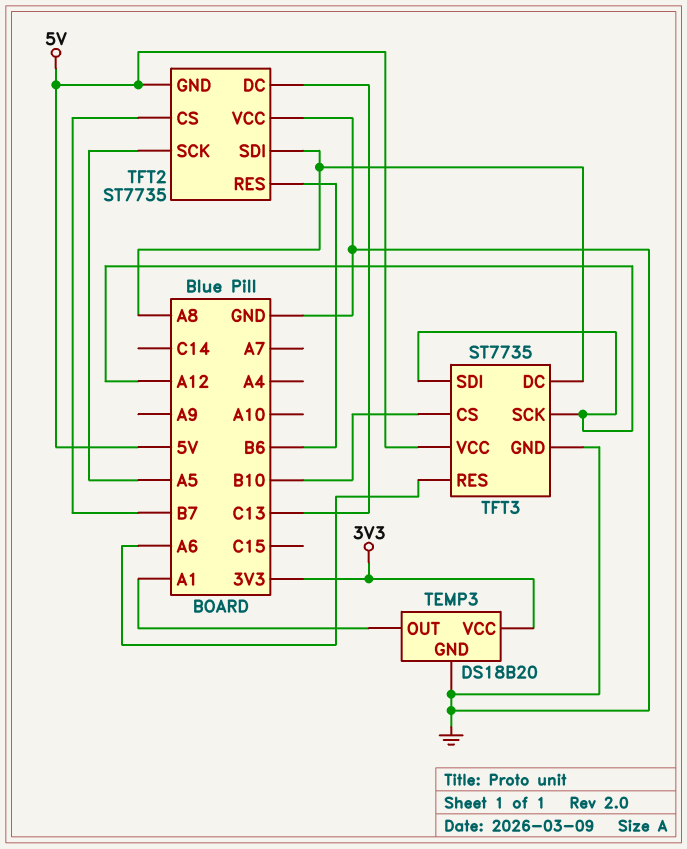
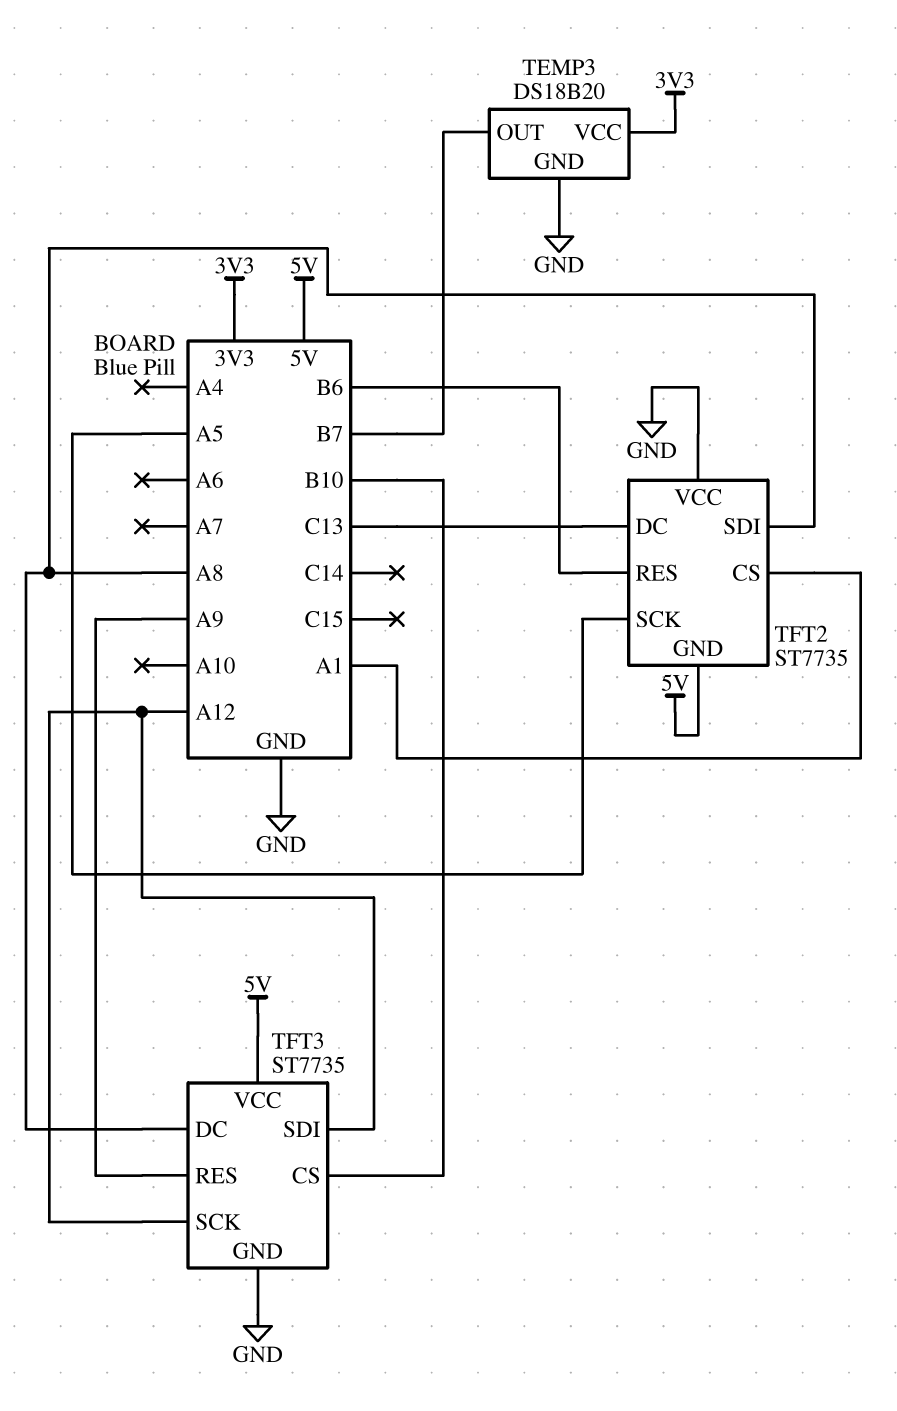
TEMP3 pin OUT: A1 -> B7
TFT2 pin CS: B7 -> A1
TFT3 pin RES: A6 -> A9

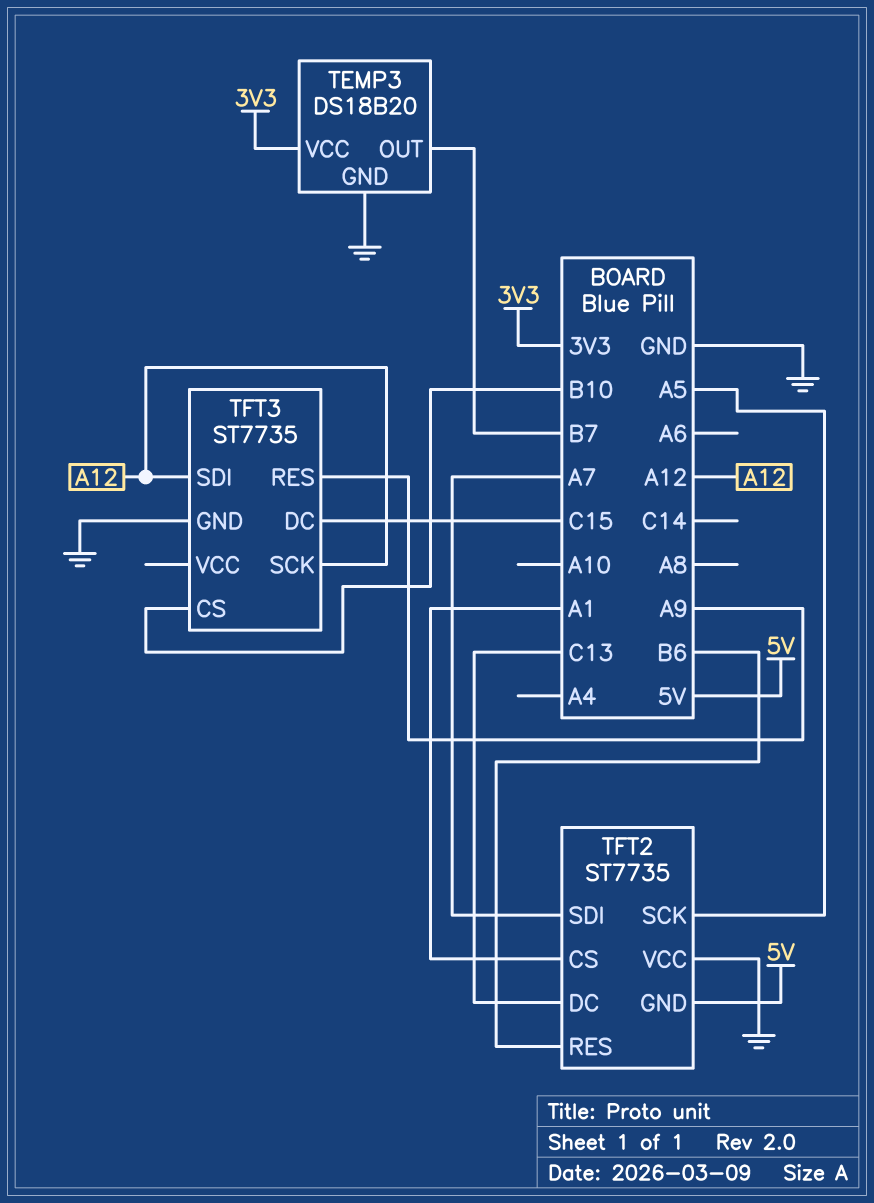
TFT2 pin SDI: A8 -> A7
TFT3 pin DC: A8 -> C15
TFT3 pin VCC: 5V -> none

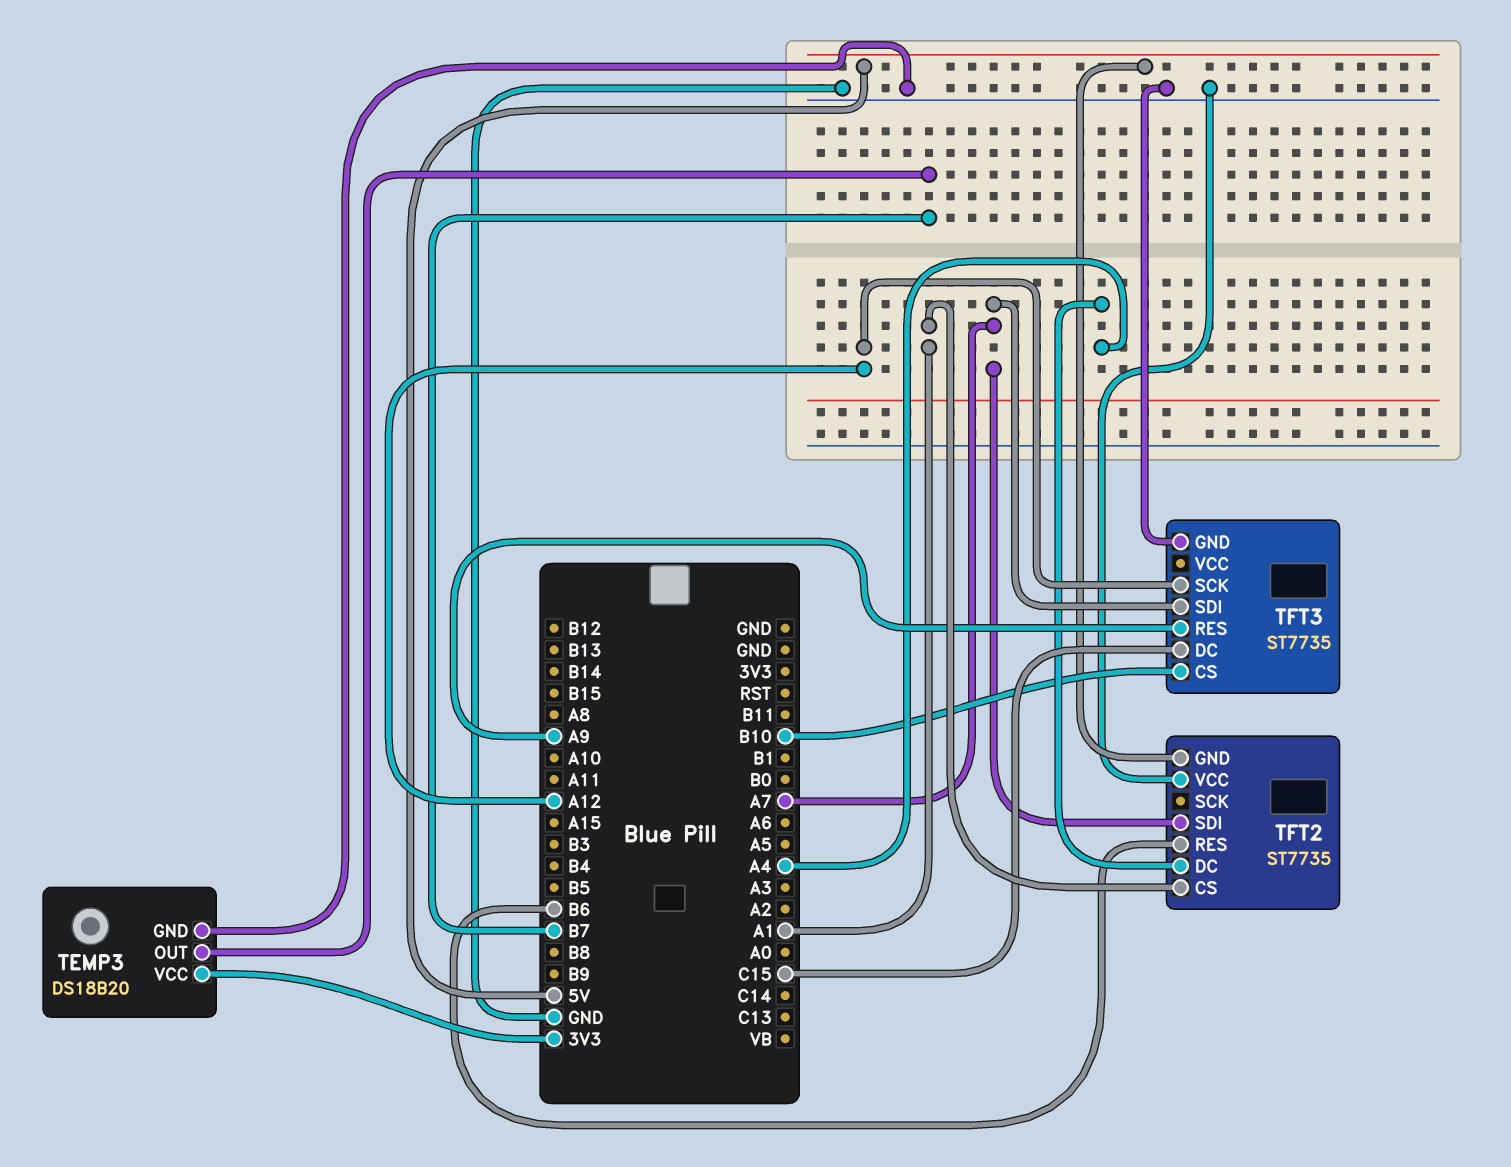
TFT2 pin DC: C13 -> A4
TFT2 pin SCK: A5 -> none
TFT3 pin SDI: A12 -> A7

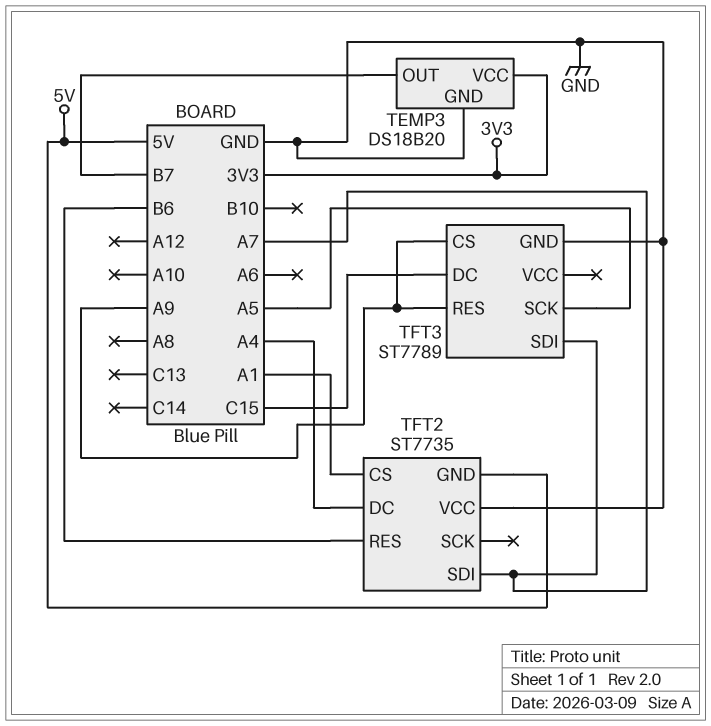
TFT3: ST7735 -> ST7789
TFT3 pin CS: B10 -> A9
TFT3 pin SCK: A12 -> A5

